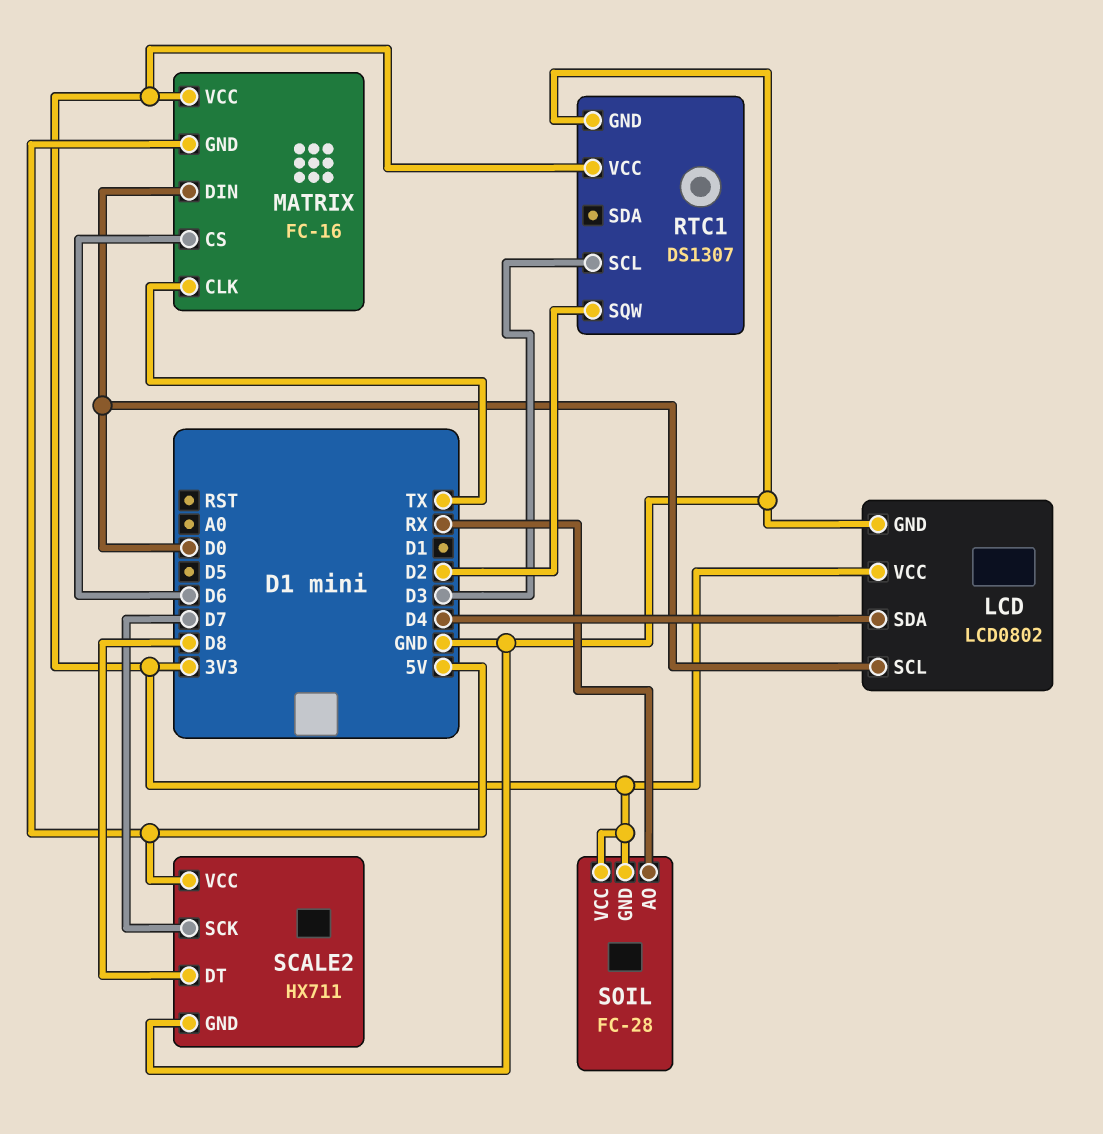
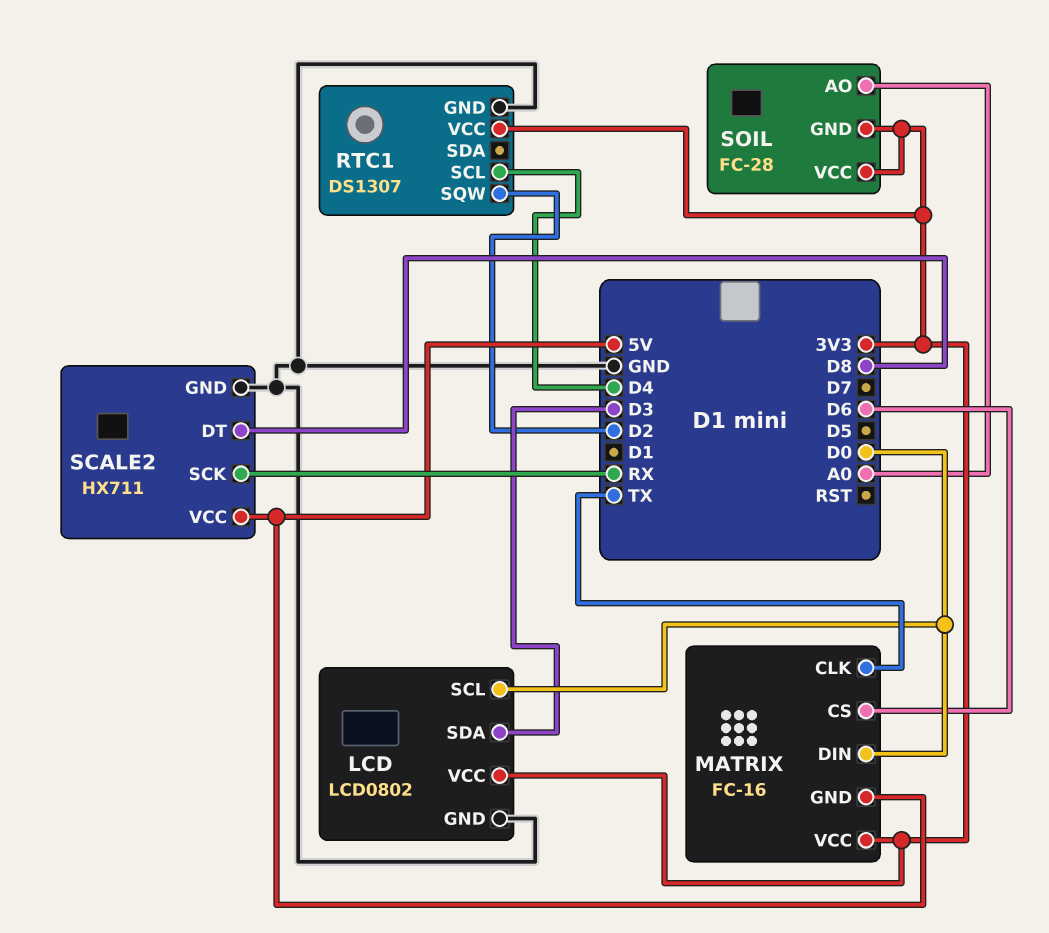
LCD pin SDA: D4 -> D3
RTC1 pin SCL: D3 -> D4
SCALE2 pin SCK: D7 -> RX
SOIL pin AO: RX -> A0

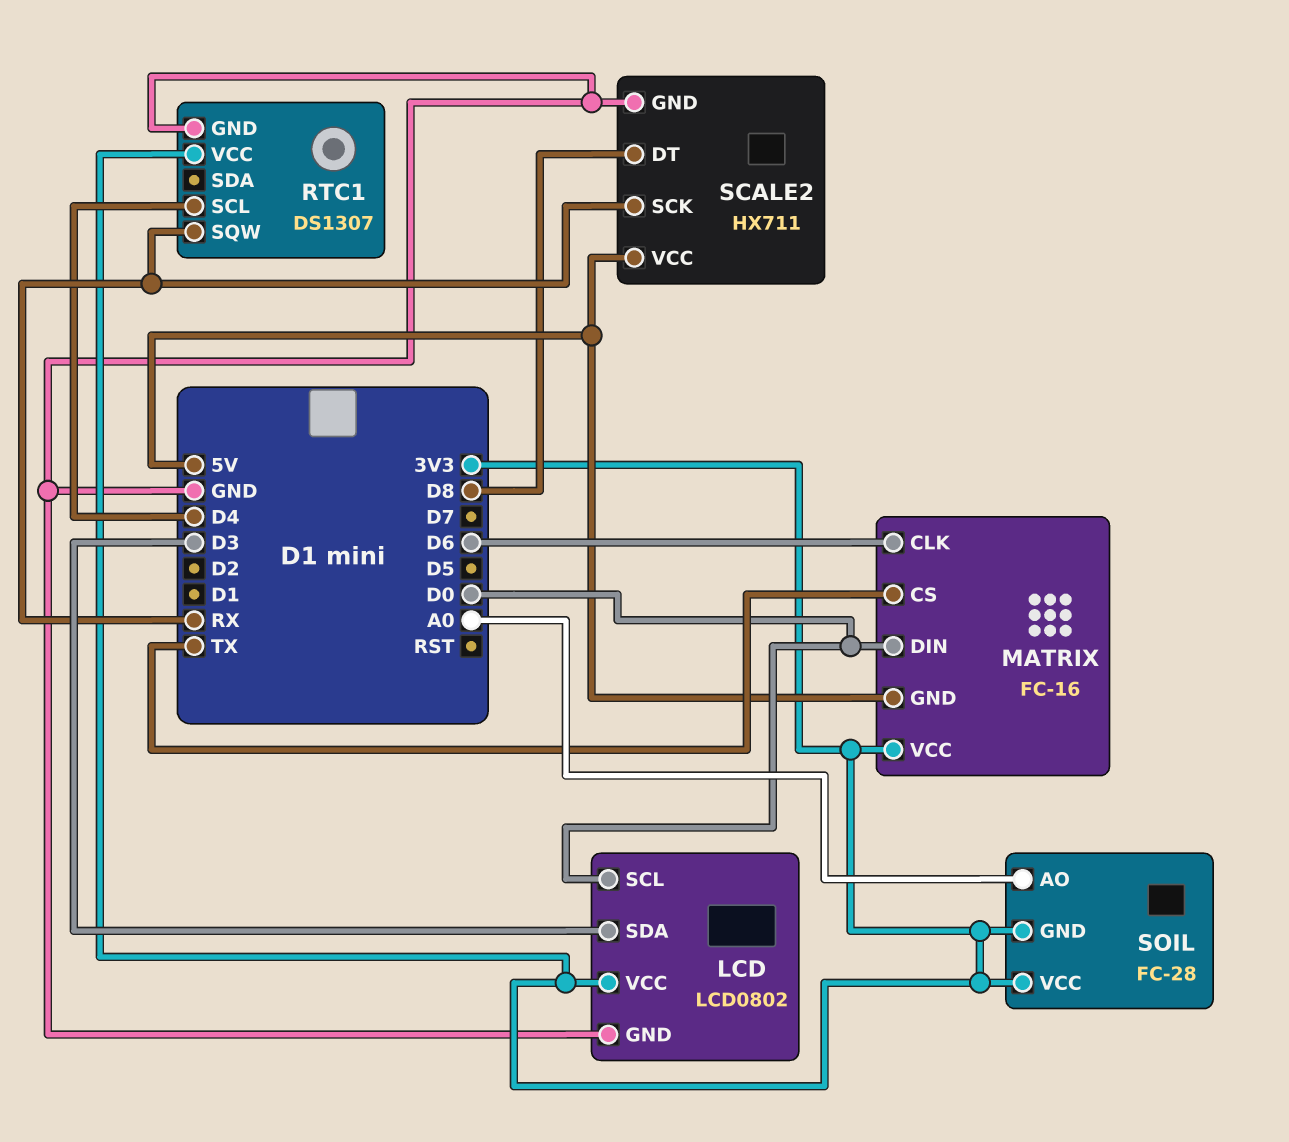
MATRIX pin CLK: TX -> D6
MATRIX pin CS: D6 -> TX
RTC1 pin SQW: D2 -> RX

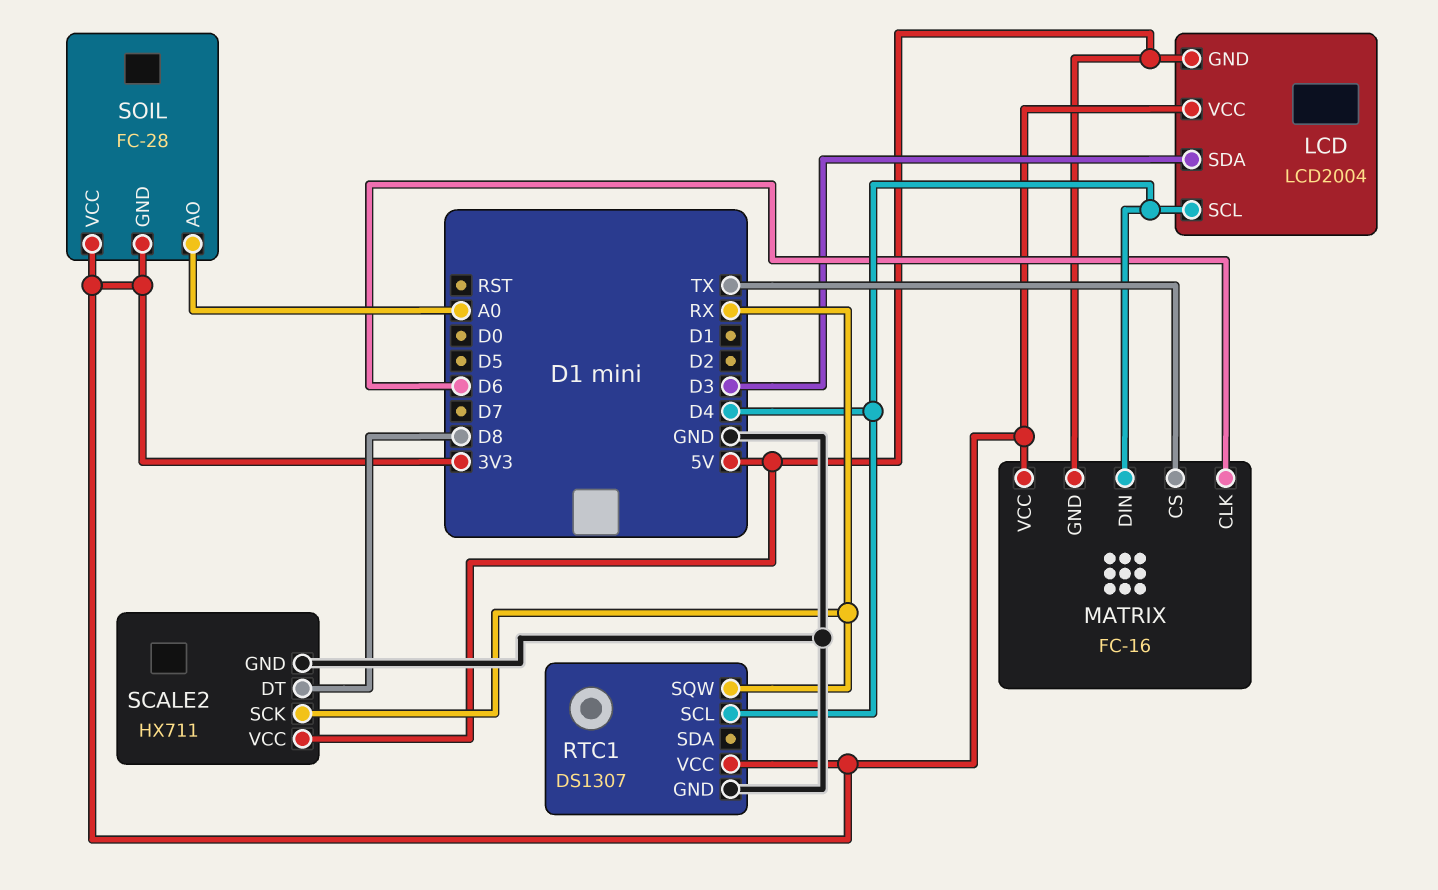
LCD: LCD0802 -> LCD2004
LCD pin GND: GND -> 5V
LCD pin SCL: D0 -> D4
MATRIX pin DIN: D0 -> D4

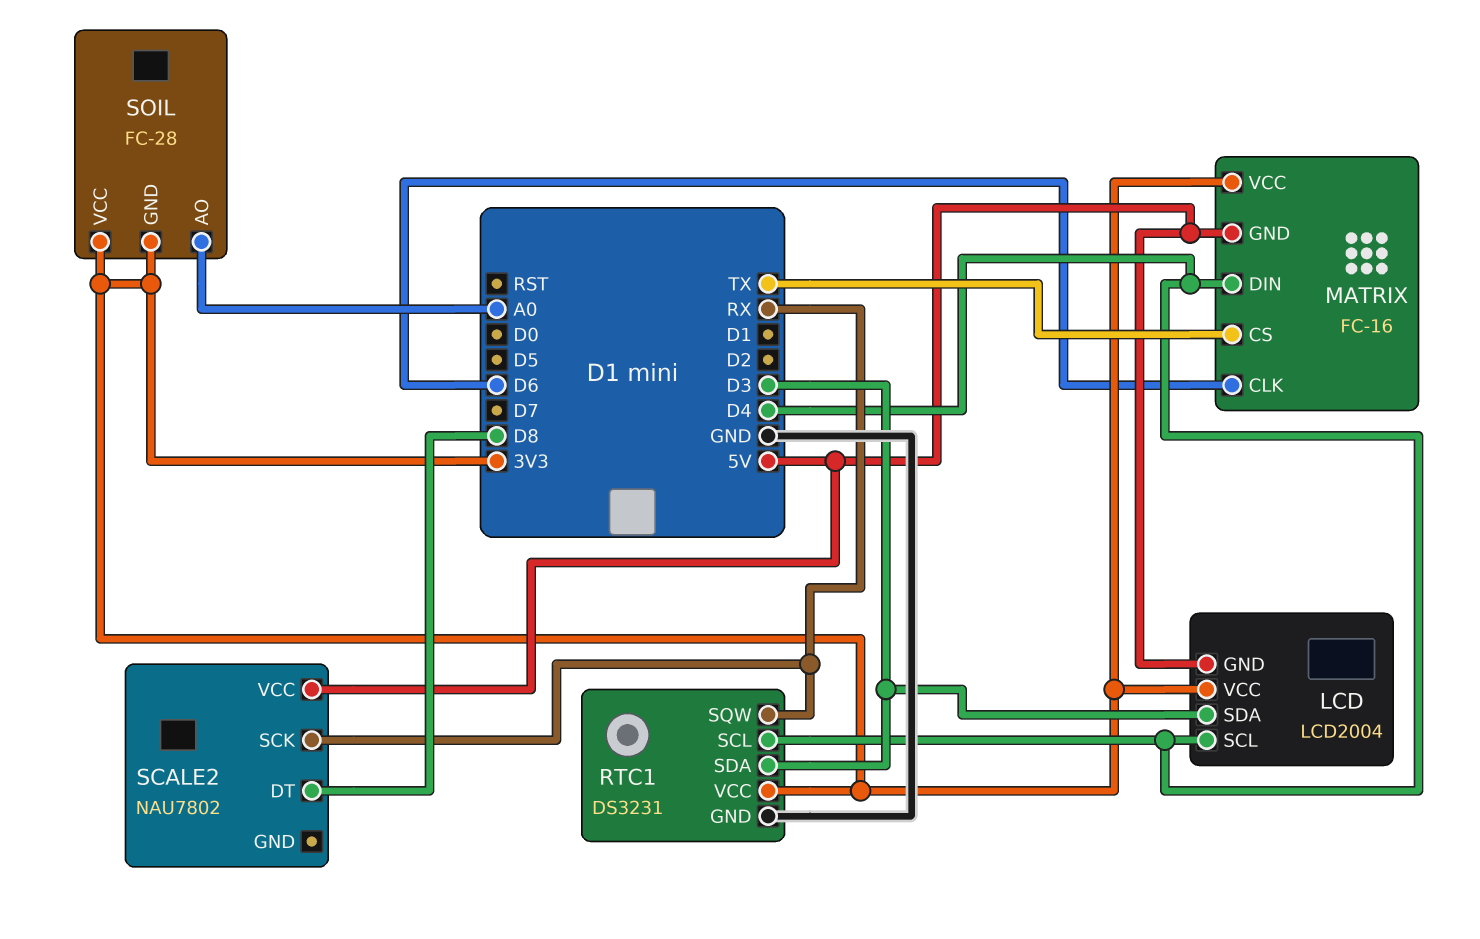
RTC1: DS1307 -> DS3231
RTC1 pin SDA: none -> D3
SCALE2: HX711 -> NAU7802
SCALE2 pin GND: GND -> none

